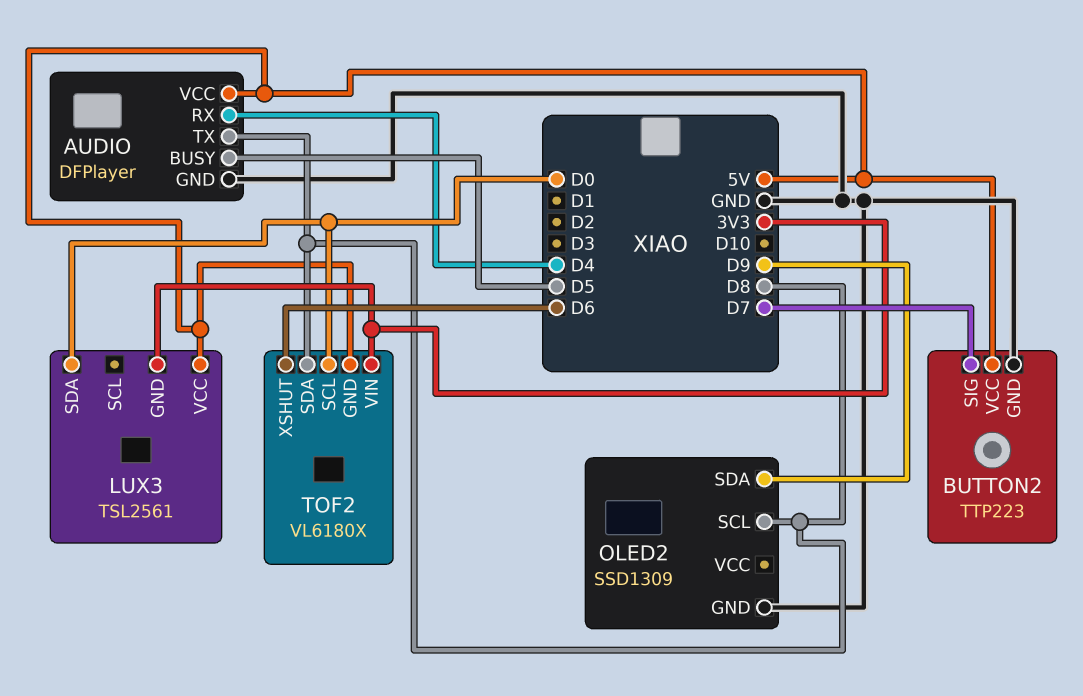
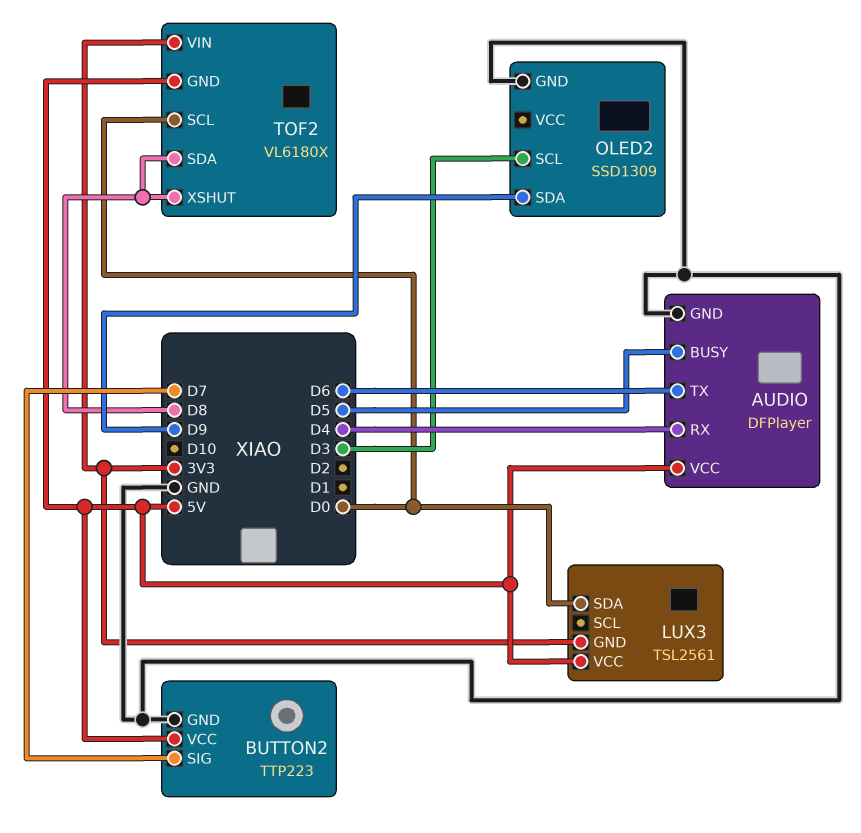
AUDIO pin TX: D8 -> D6
OLED2 pin SCL: D8 -> D3
TOF2 pin XSHUT: D6 -> D8

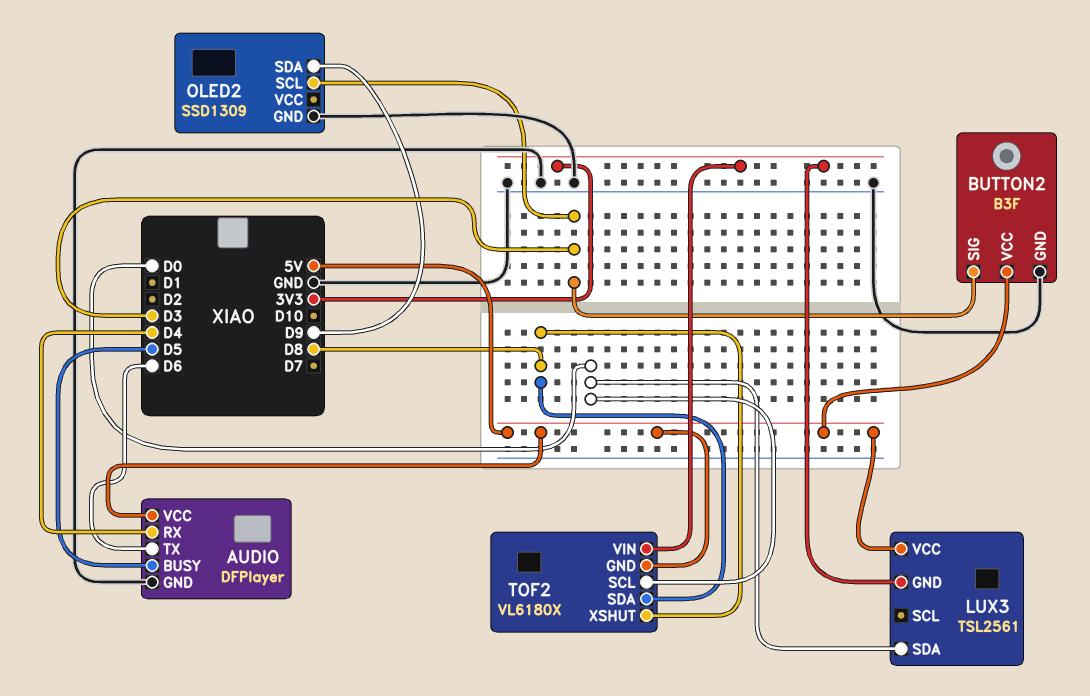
BUTTON2: TTP223 -> B3F
BUTTON2 pin SIG: D7 -> D3

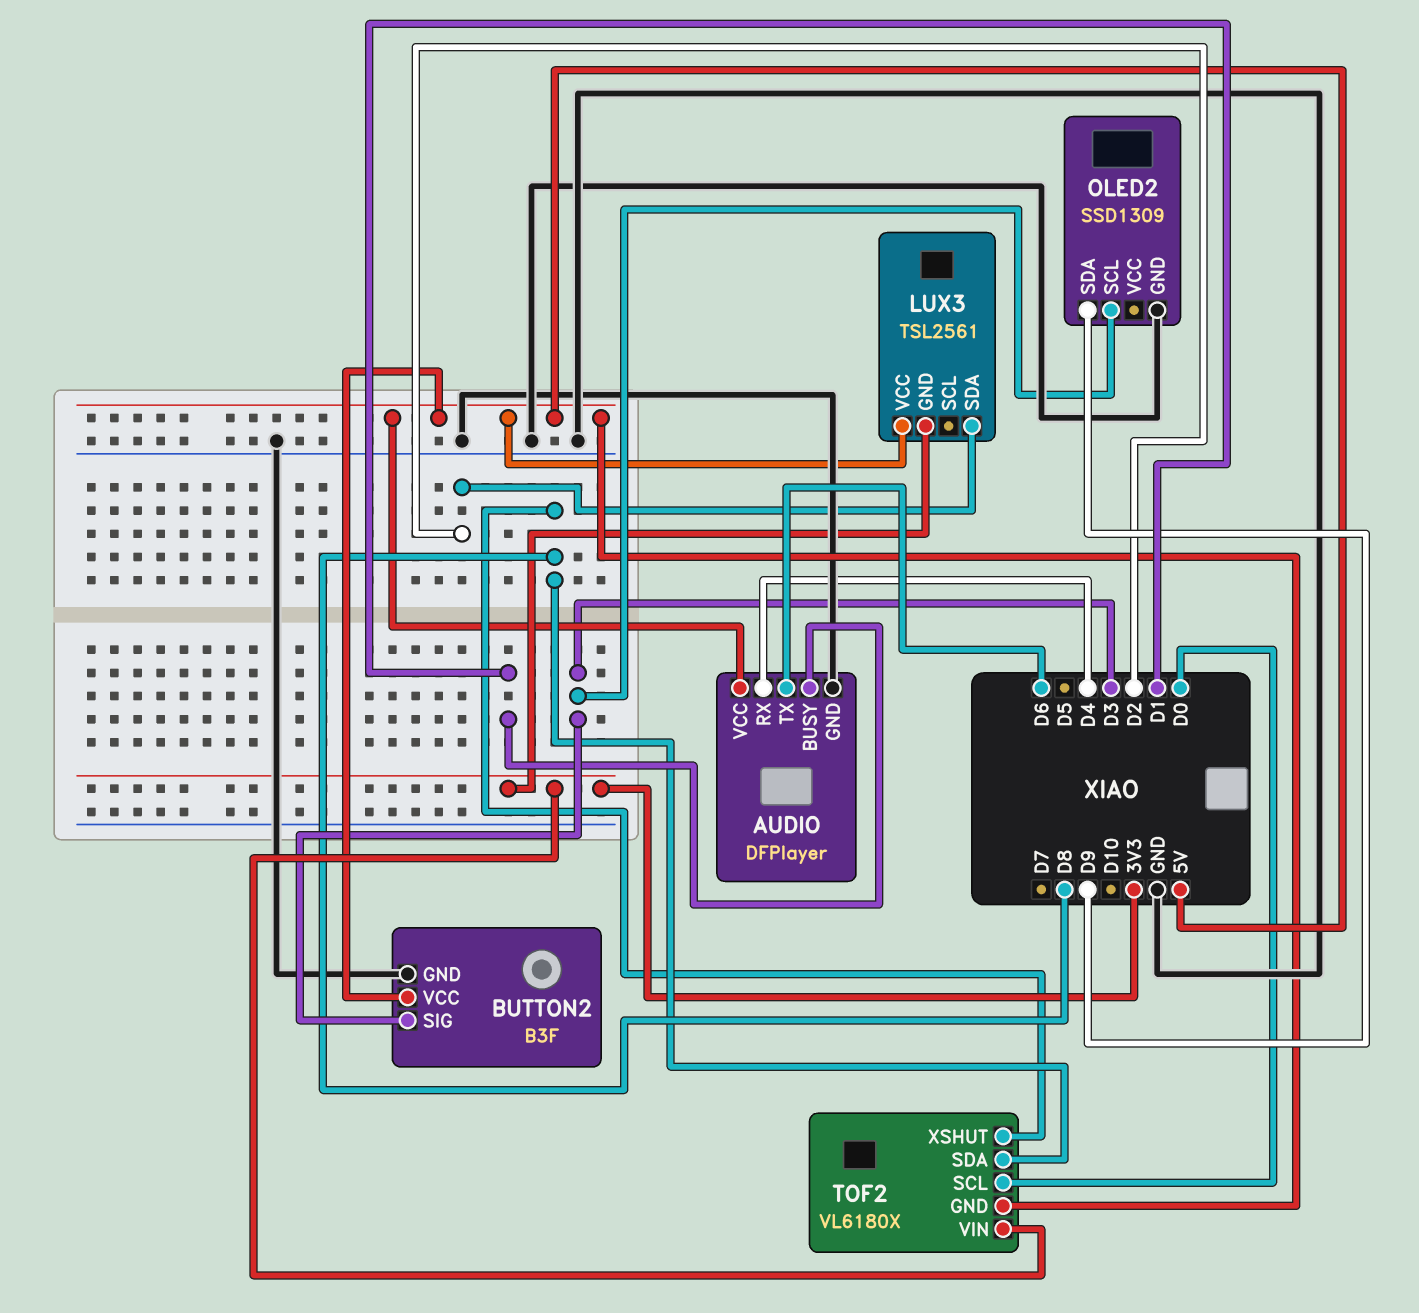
AUDIO pin BUSY: D5 -> D1
LUX3 pin SDA: D0 -> D2

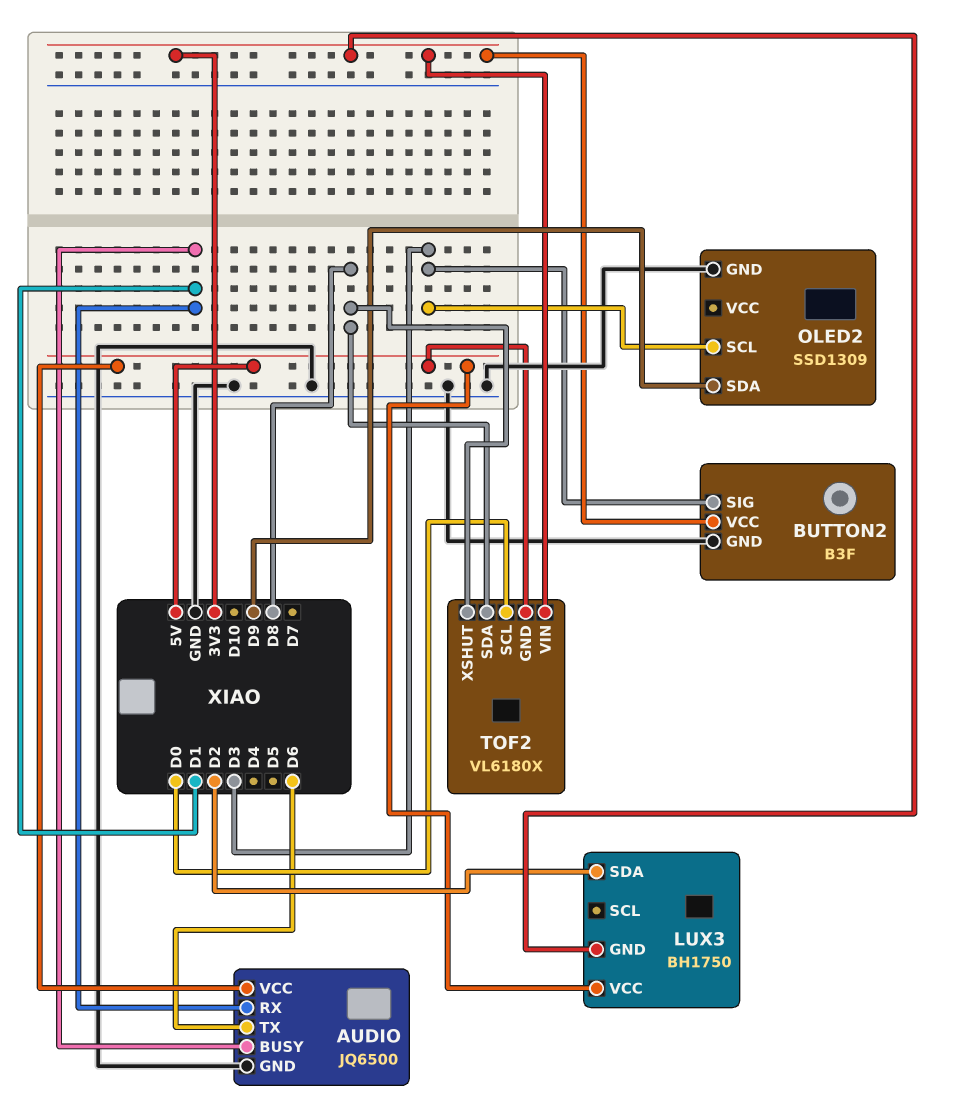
AUDIO: DFPlayer -> JQ6500
AUDIO pin RX: D4 -> D1
BUTTON2 pin VCC: 5V -> 3V3
LUX3: TSL2561 -> BH1750

